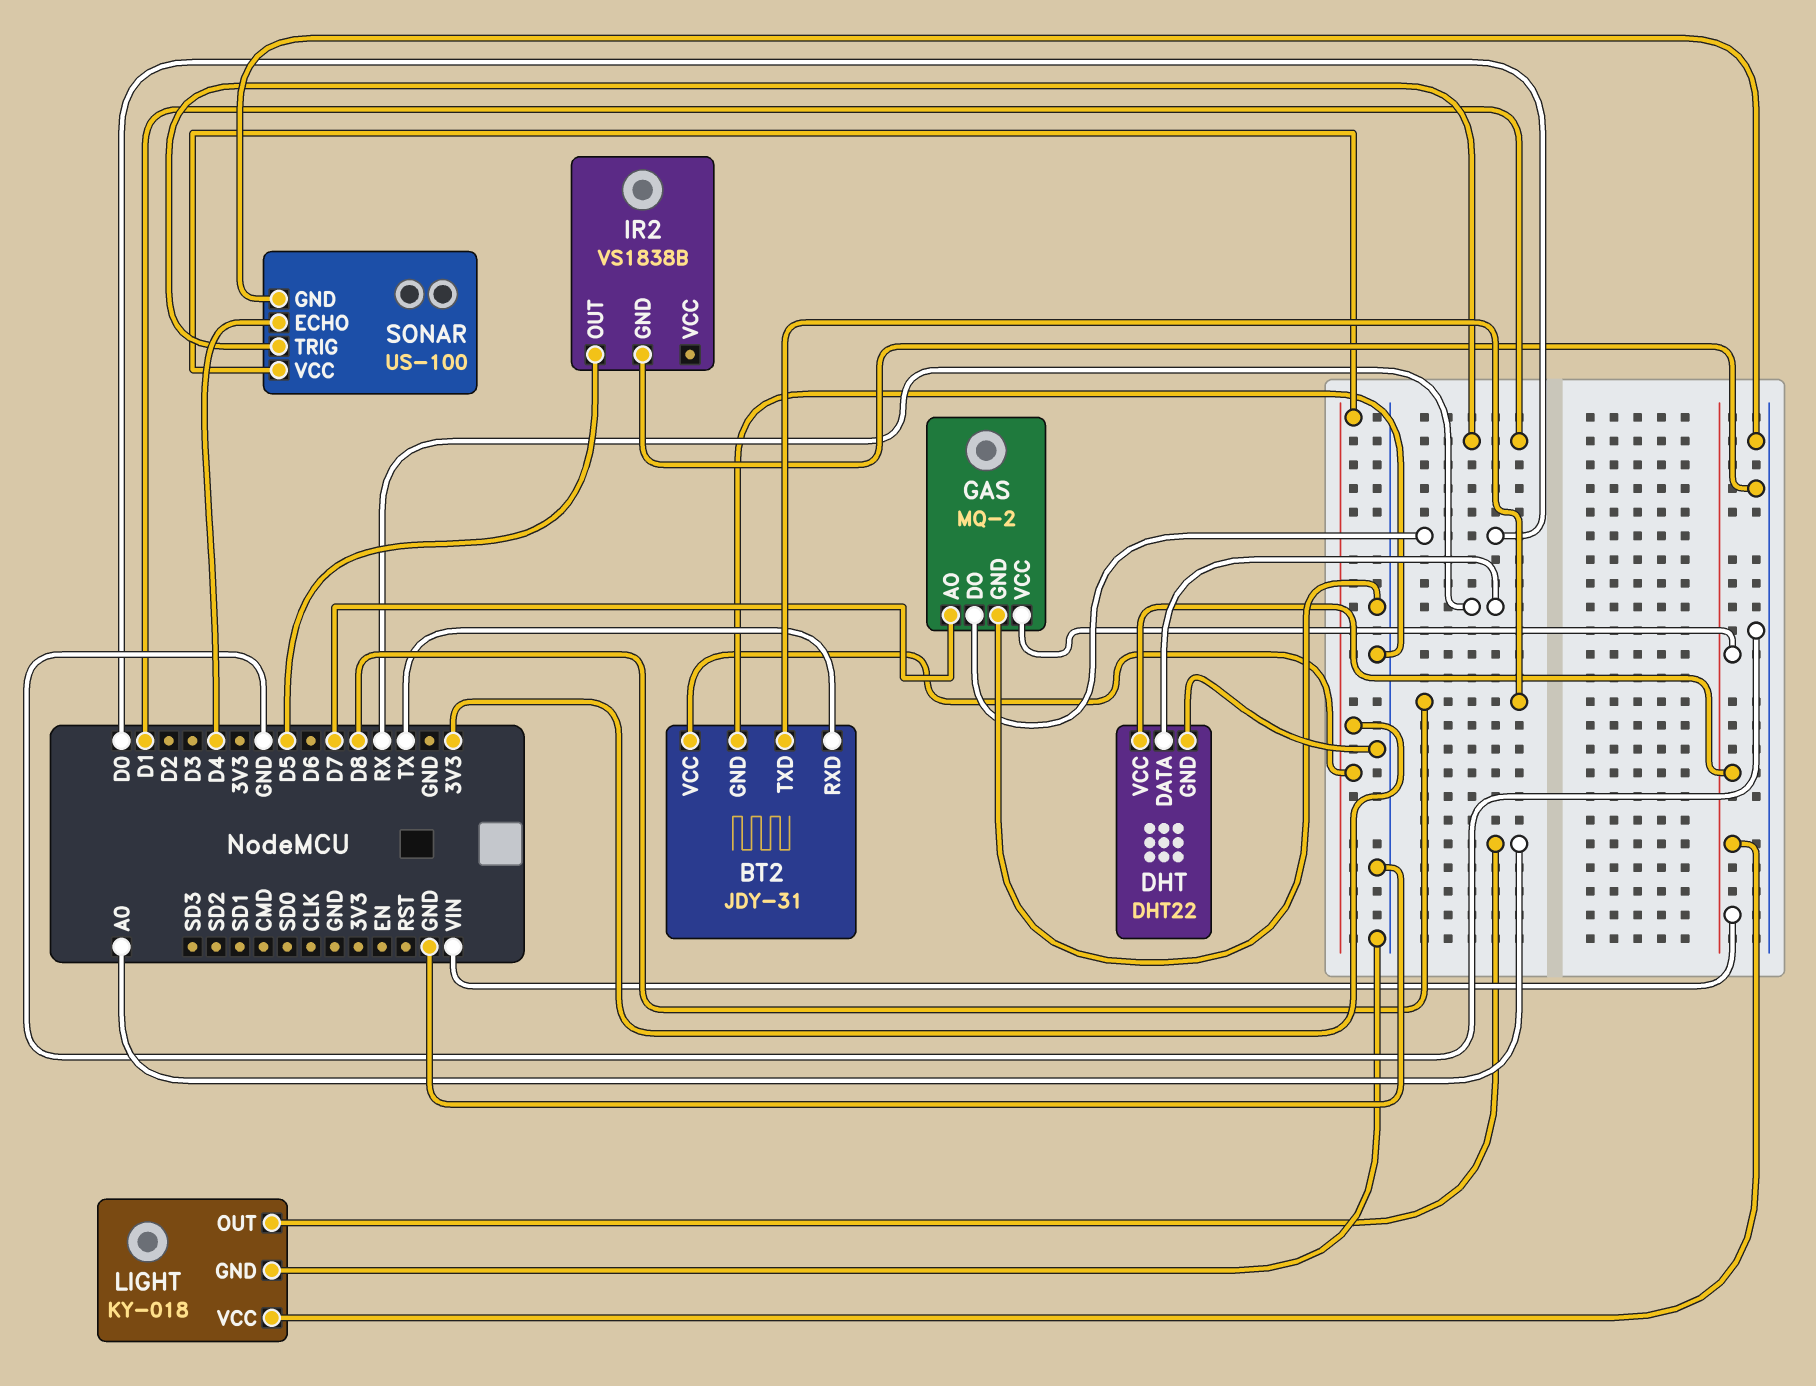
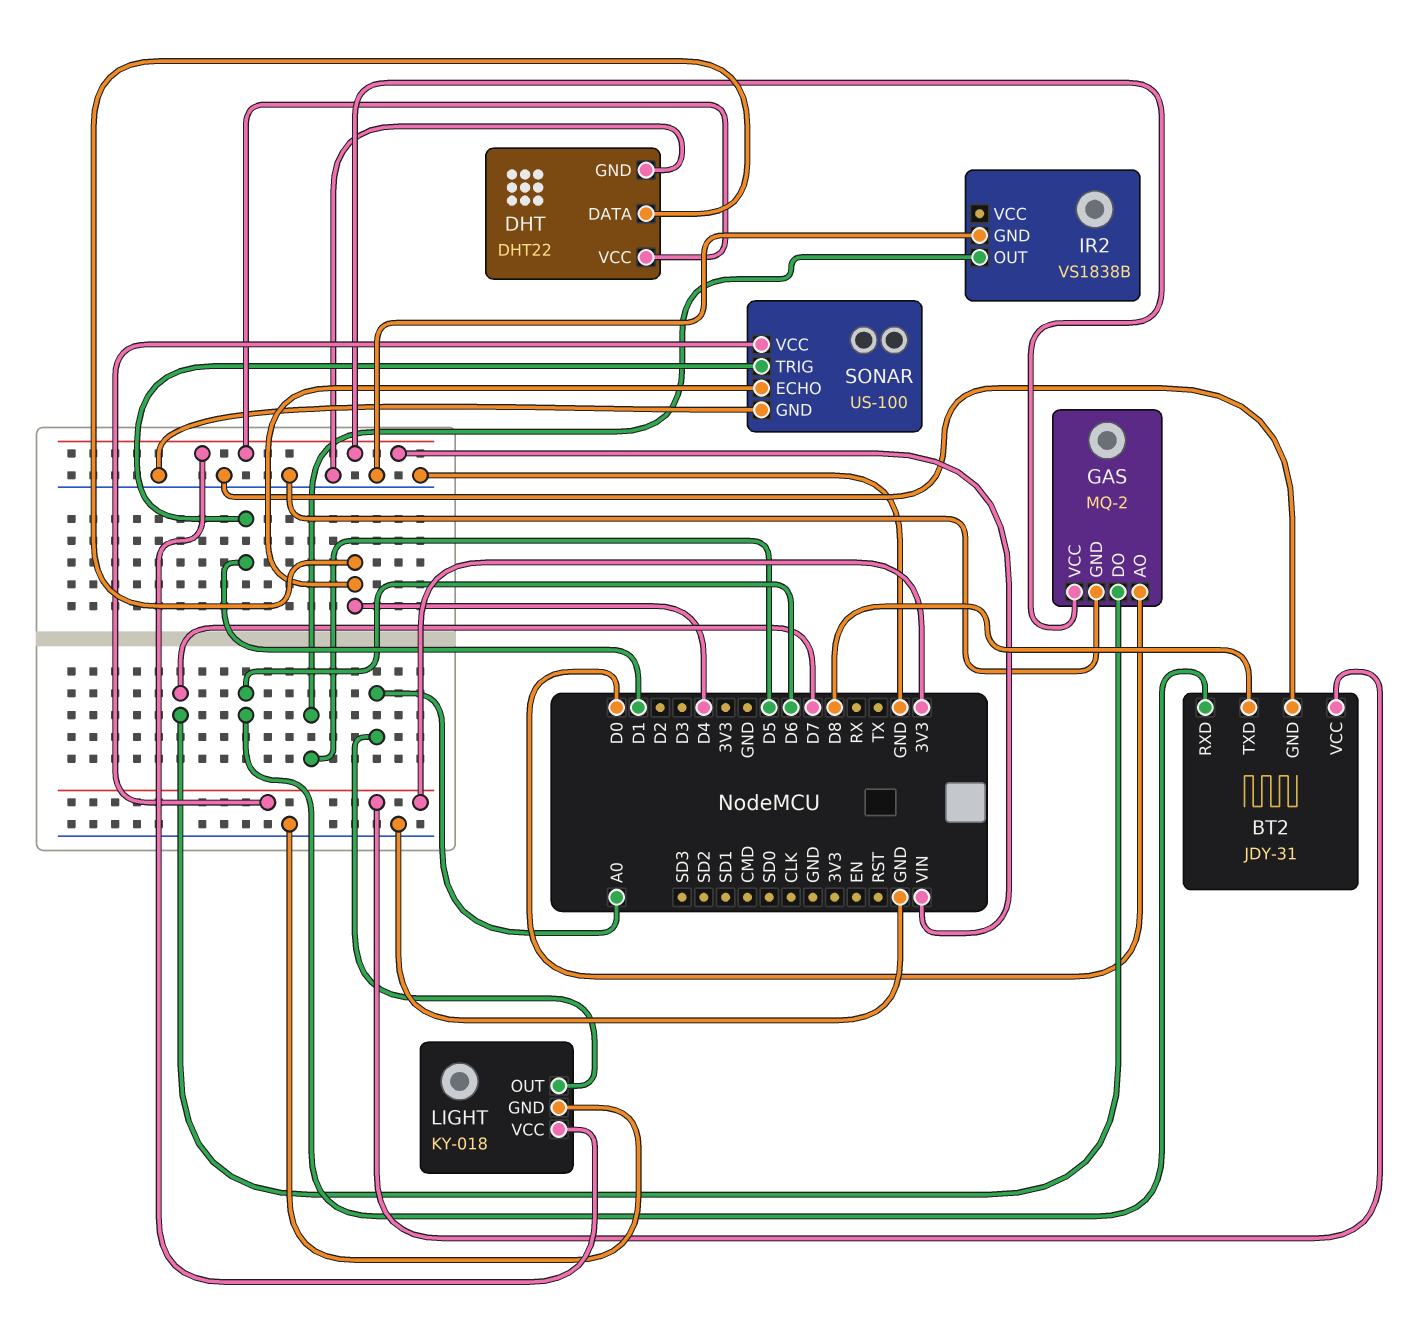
BT2 pin RXD: TX -> D6
DHT pin DATA: RX -> D4
GAS pin AO: D7 -> D0
GAS pin DO: D0 -> D7

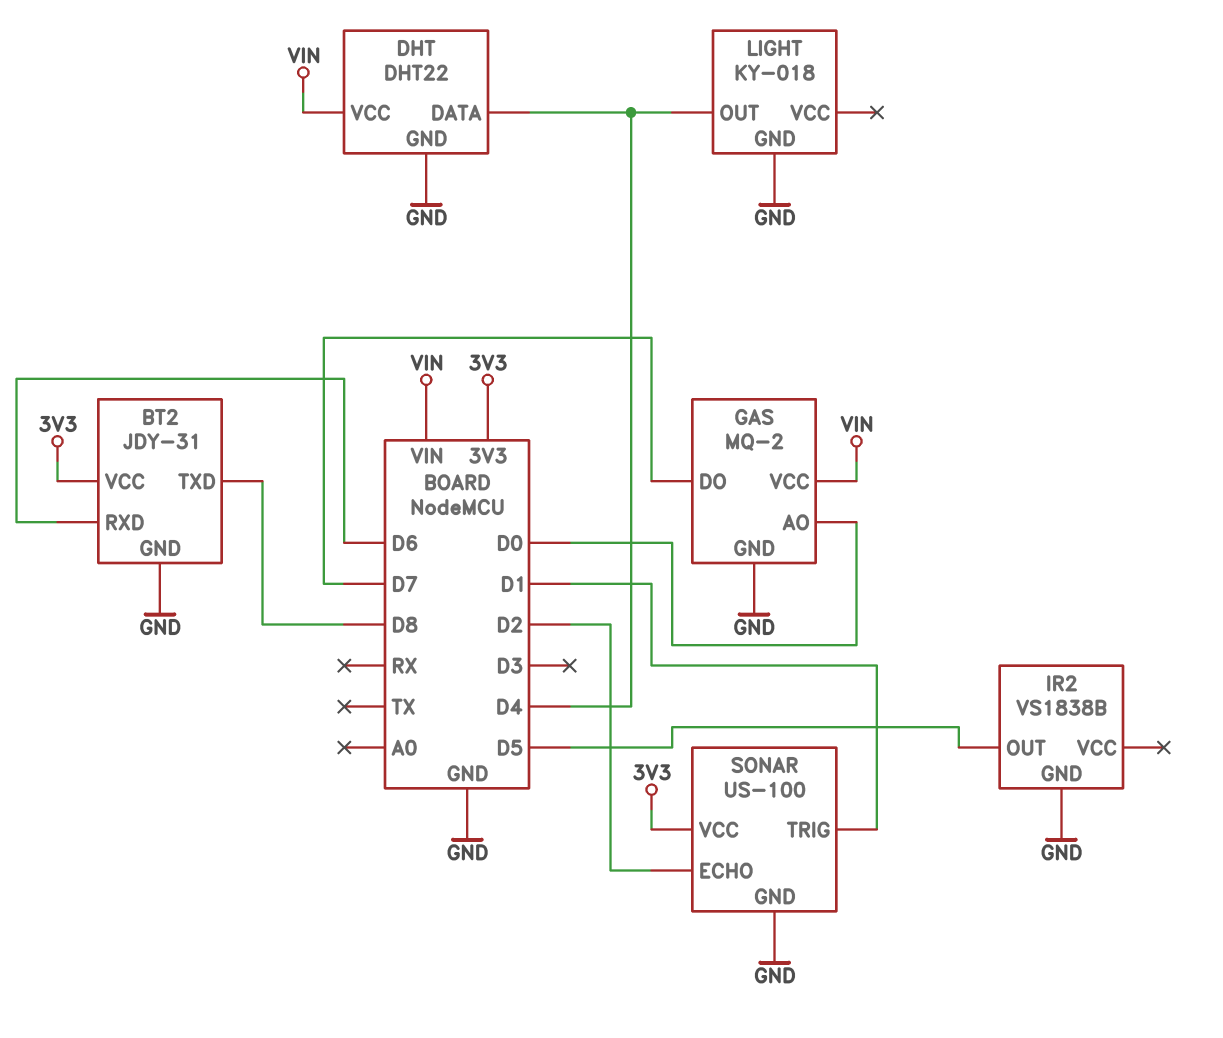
LIGHT pin OUT: A0 -> D4
LIGHT pin VCC: VIN -> none
SONAR pin ECHO: D4 -> D2

